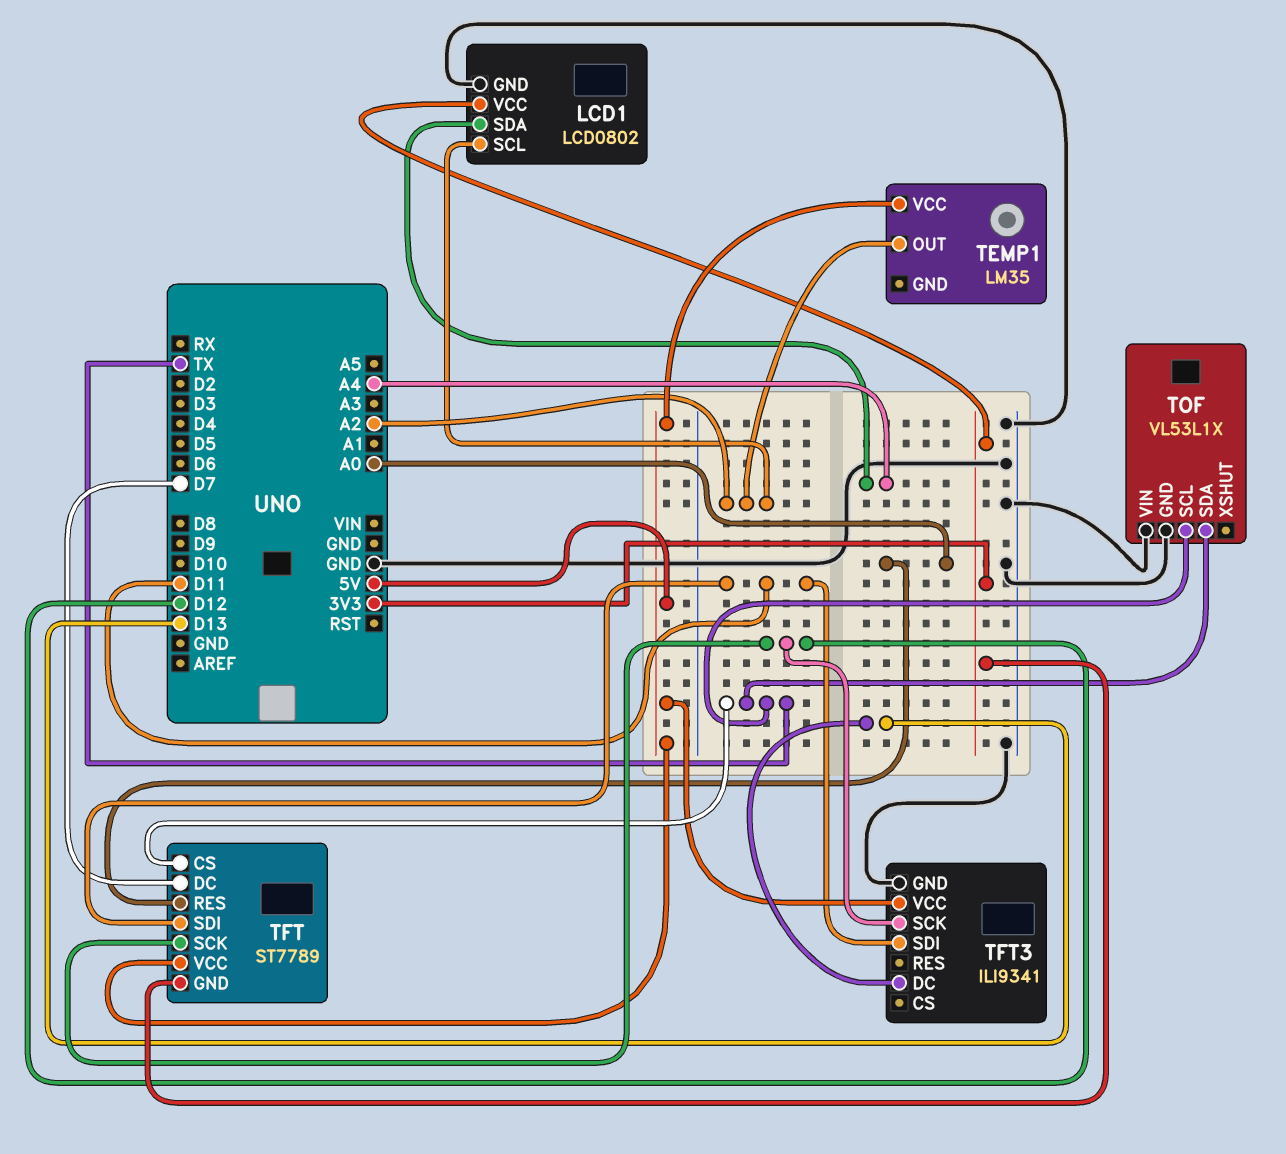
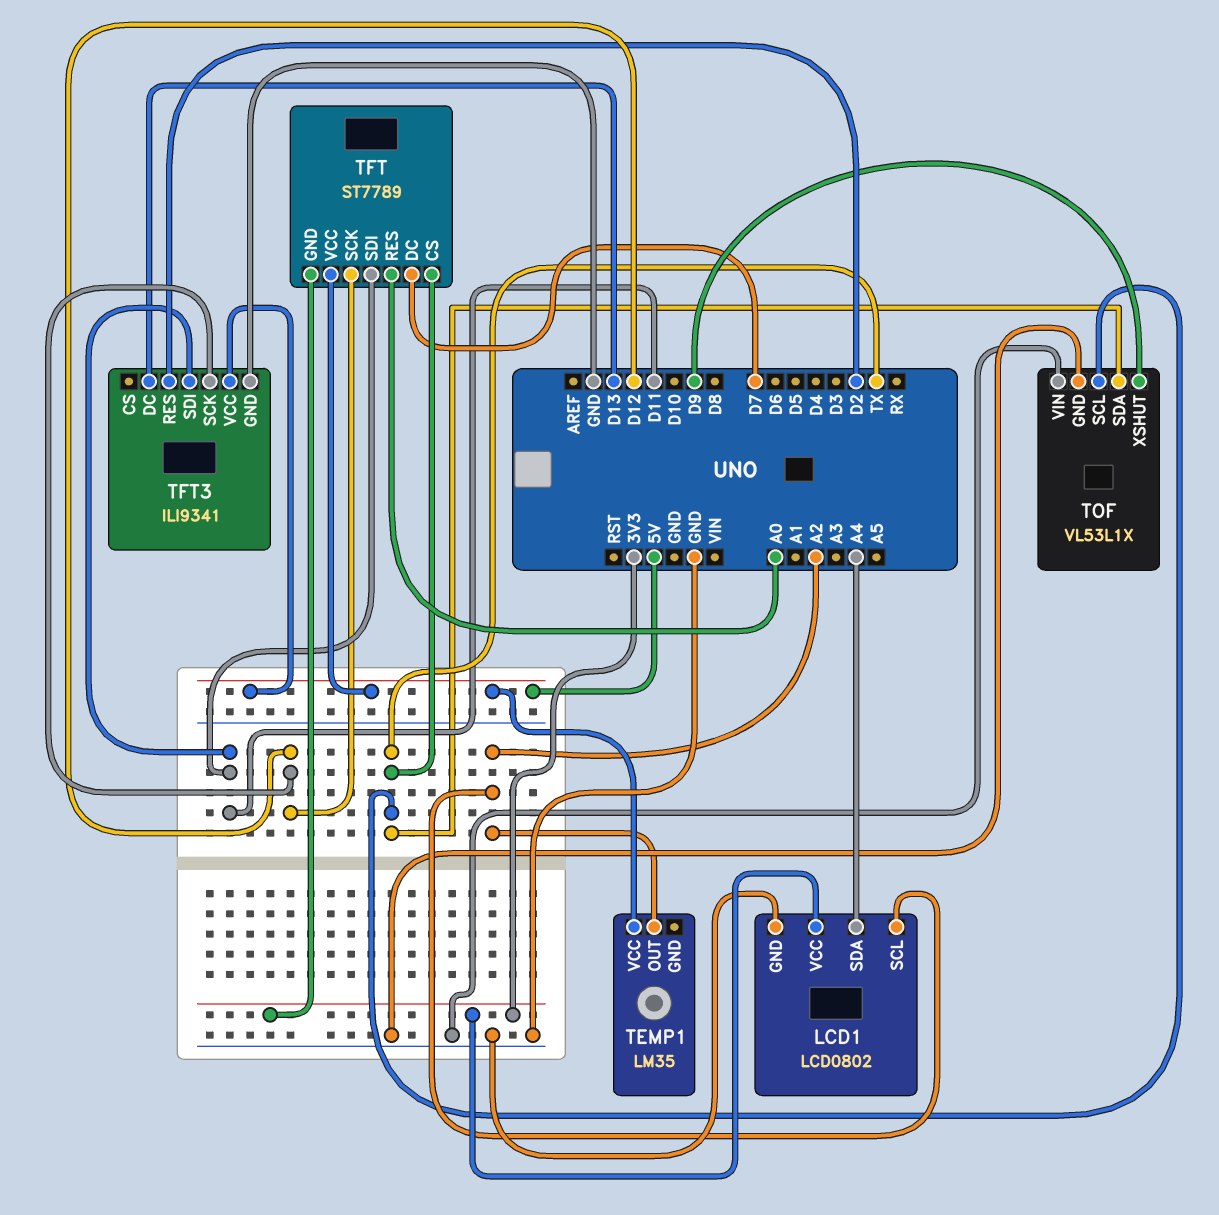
TFT3 pin RES: none -> D2
TOF pin XSHUT: none -> D9

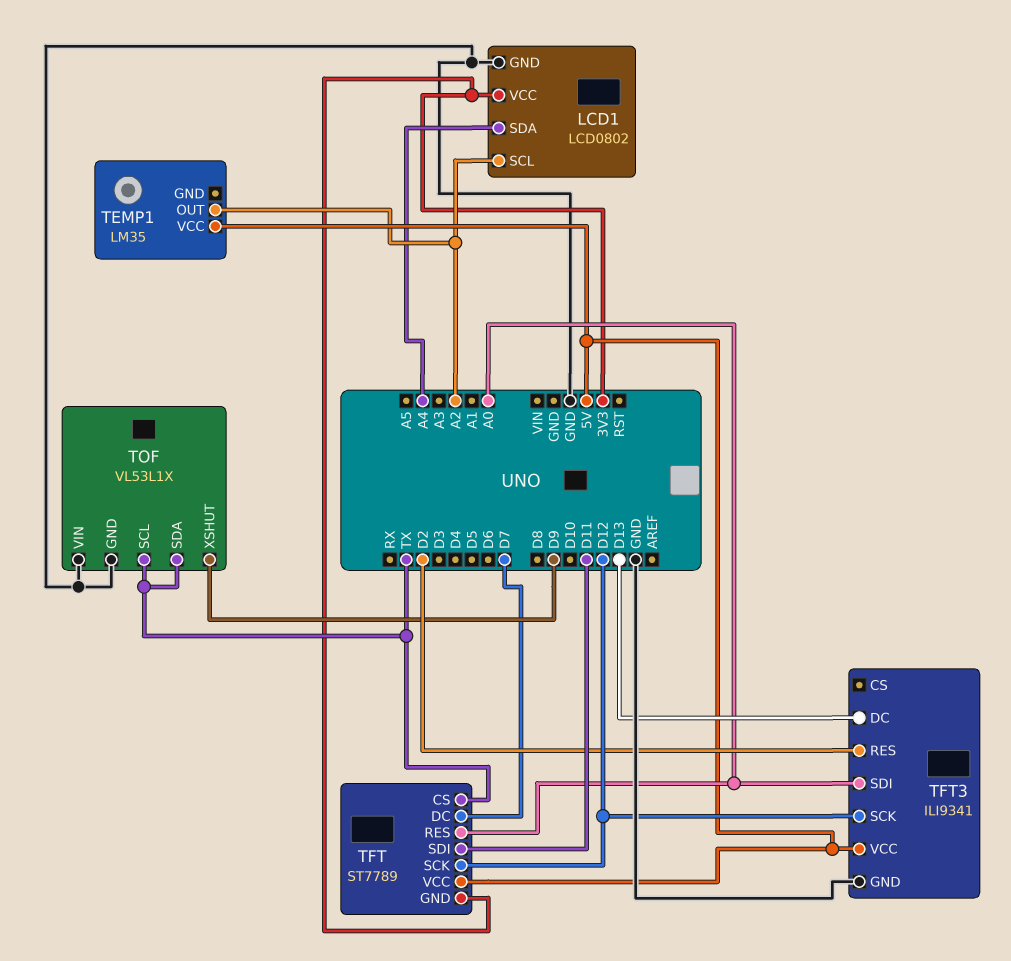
TFT3 pin SDI: D11 -> A0

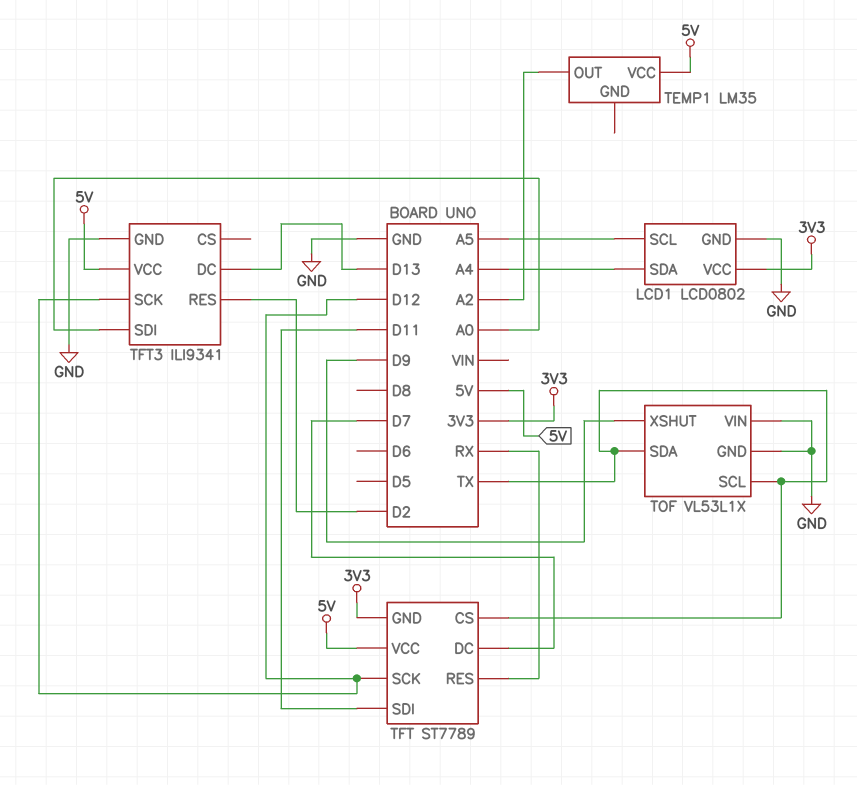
LCD1 pin SCL: A2 -> A5
TFT pin RES: A0 -> RX

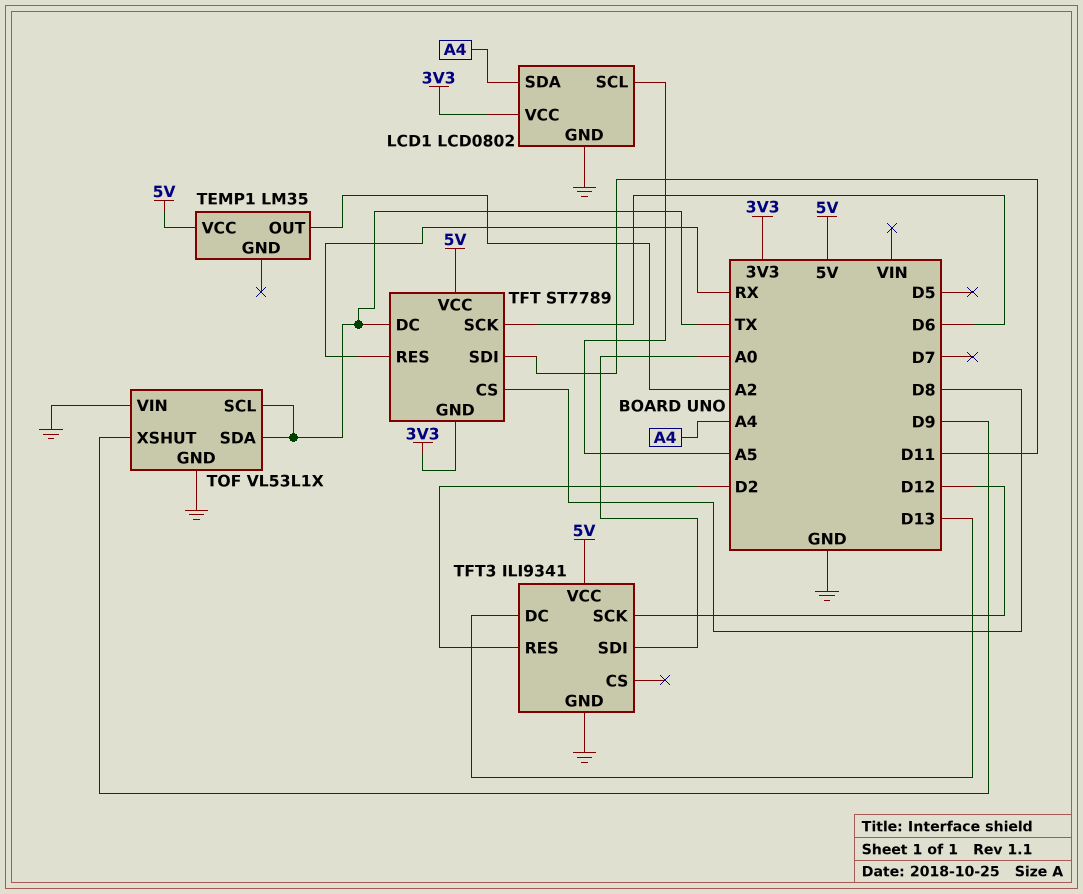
TFT pin CS: TX -> D8
TFT pin DC: D7 -> TX
TFT pin SCK: D12 -> D6

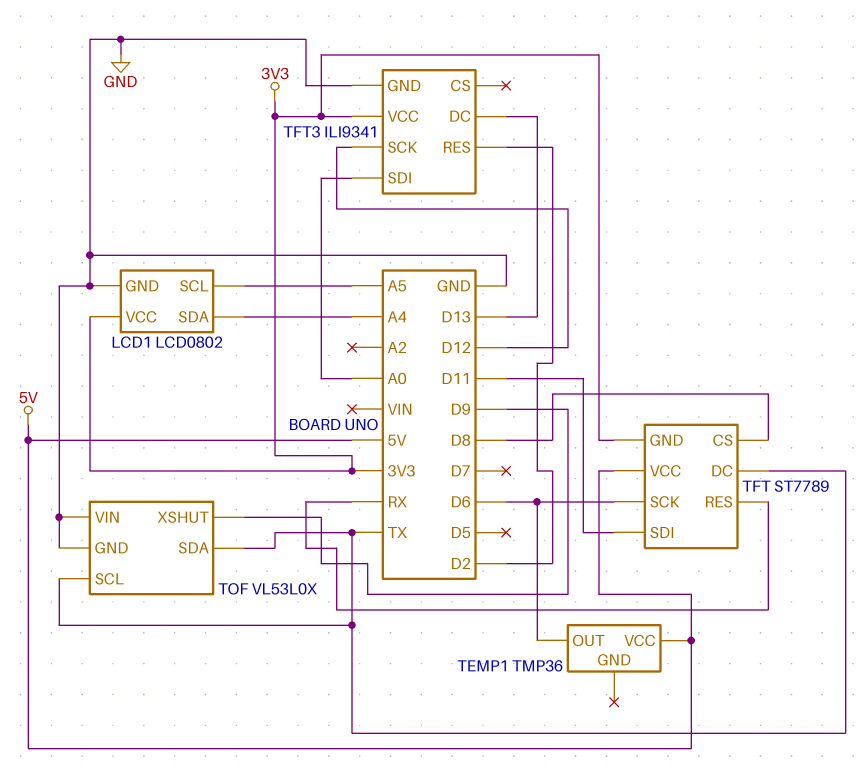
TEMP1: LM35 -> TMP36
TEMP1 pin OUT: A2 -> D6
TFT3 pin VCC: 5V -> 3V3
TOF: VL53L1X -> VL53L0X

